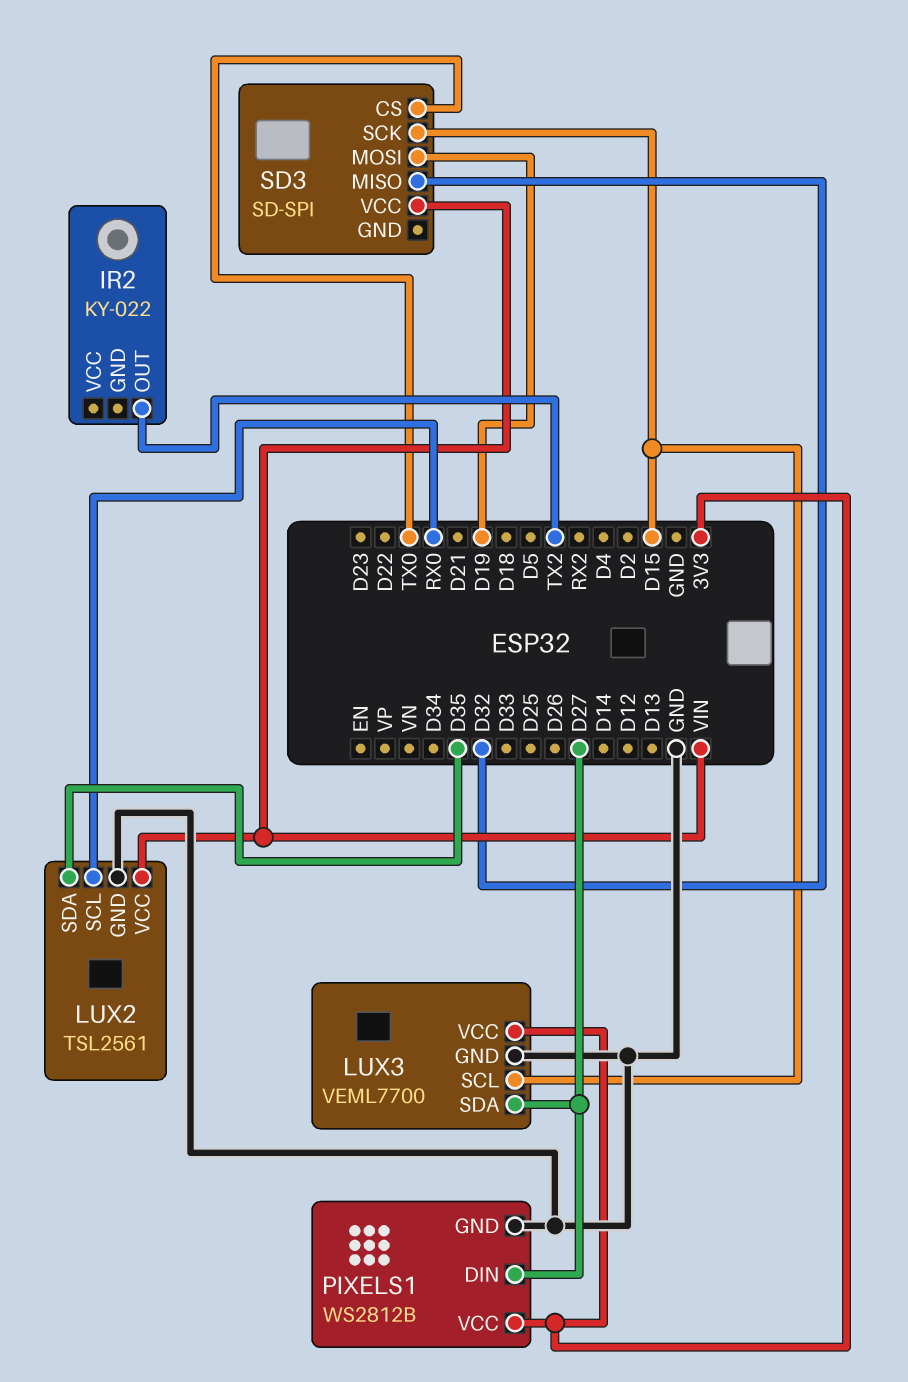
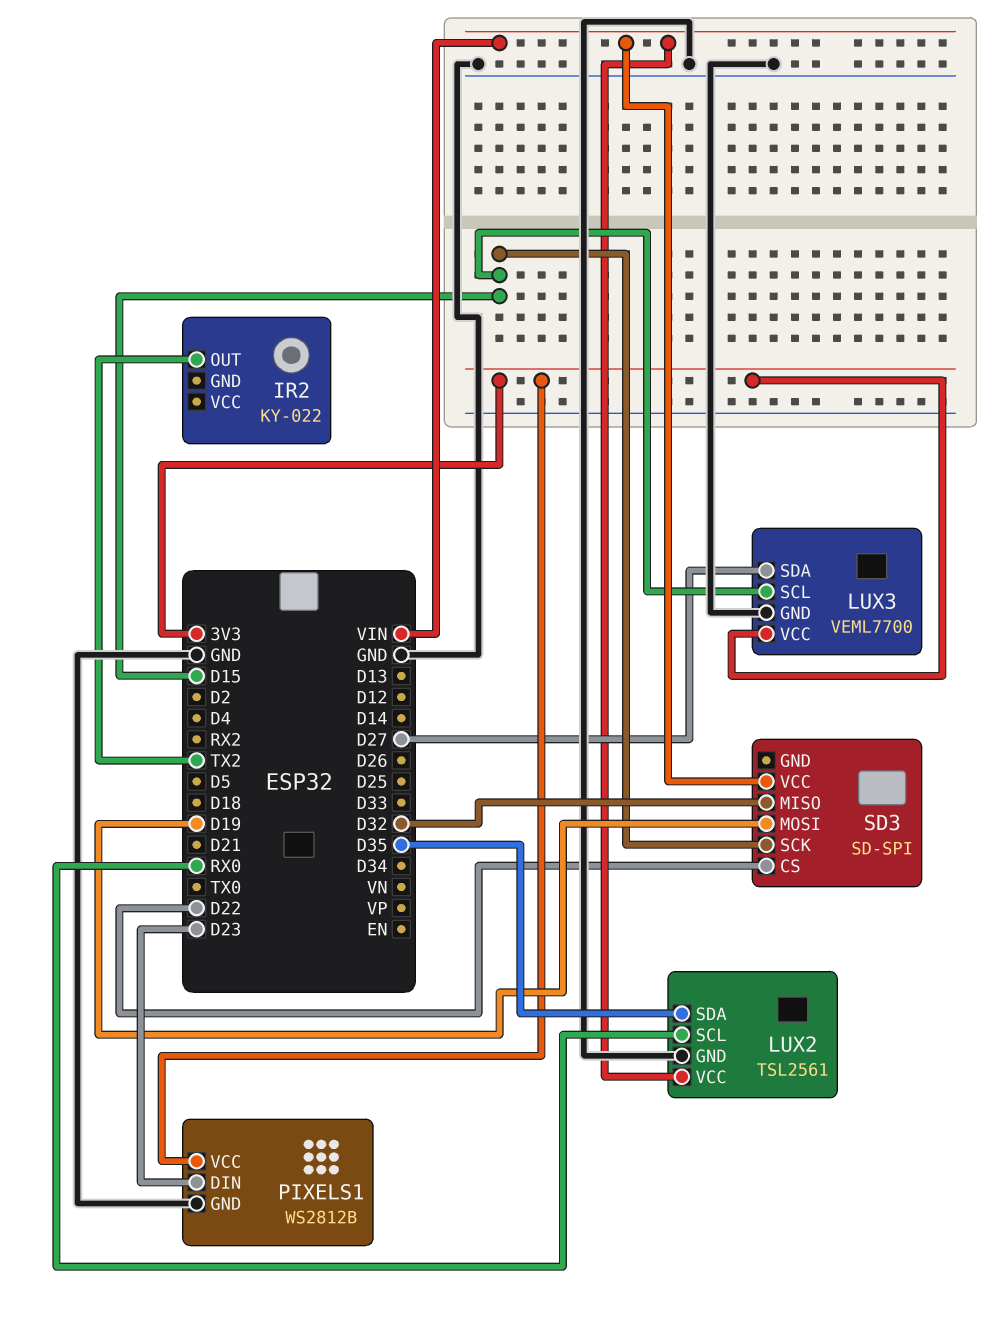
PIXELS1 pin DIN: D27 -> D23
SD3 pin CS: TX0 -> D22

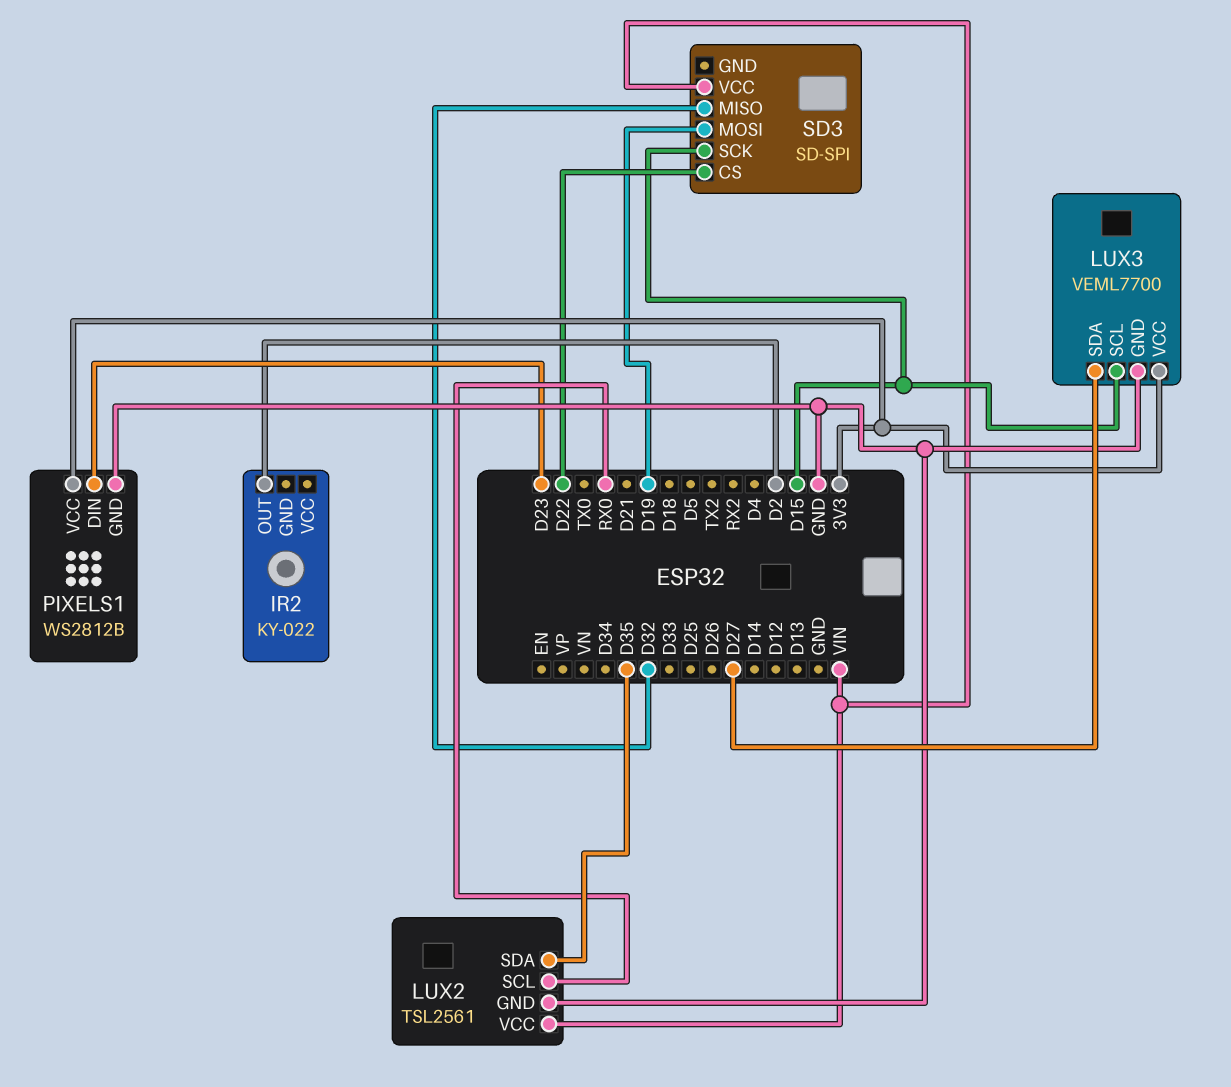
IR2 pin OUT: TX2 -> D2

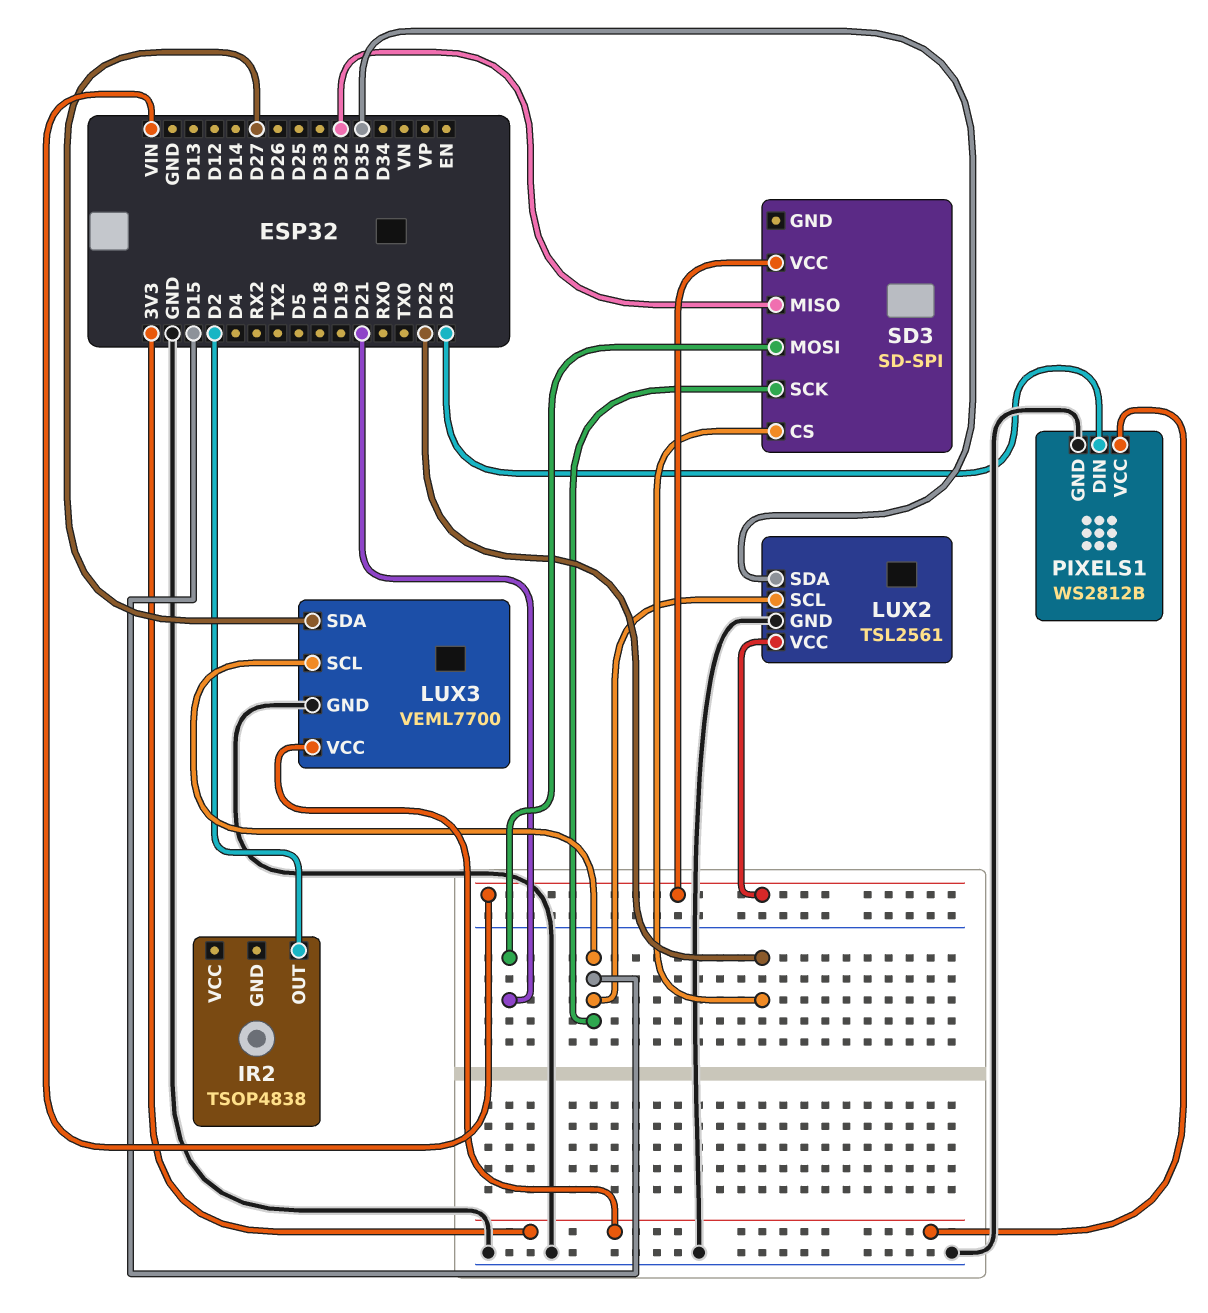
IR2: KY-022 -> TSOP4838
LUX2 pin SCL: RX0 -> D15
SD3 pin MOSI: D19 -> D21

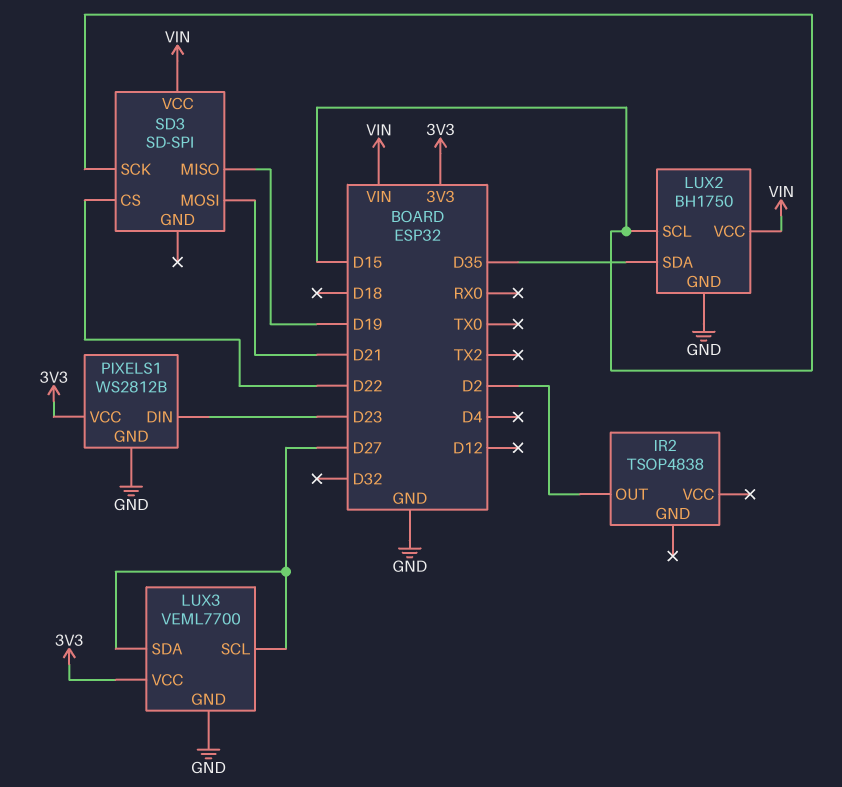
LUX2: TSL2561 -> BH1750
LUX3 pin SCL: D15 -> D27
SD3 pin MISO: D32 -> D19

